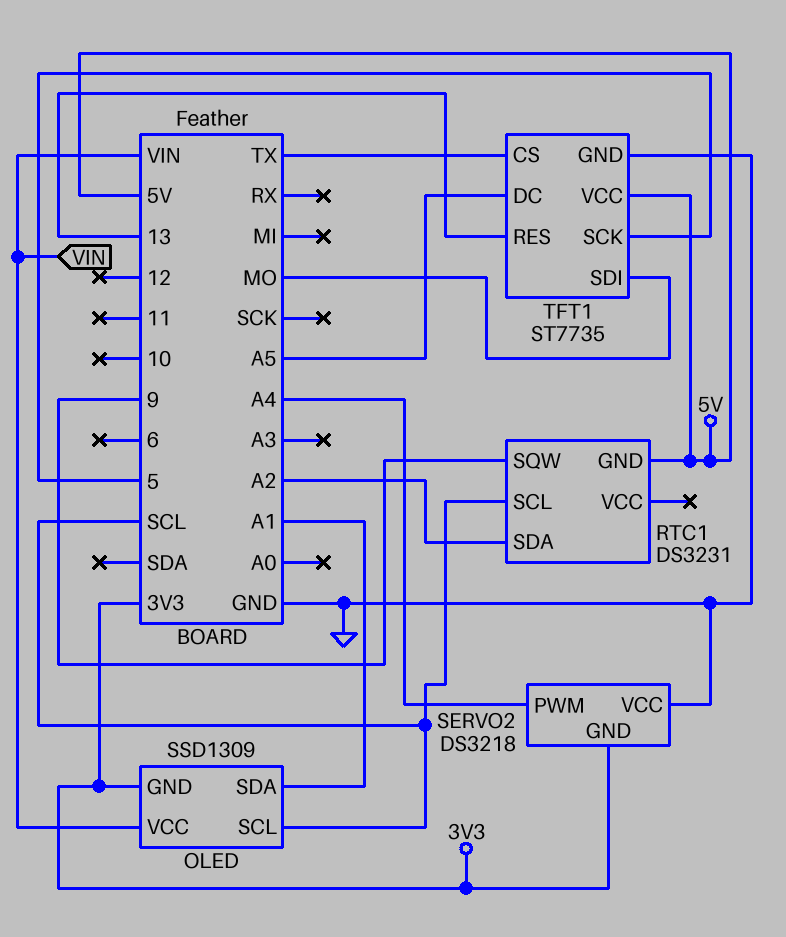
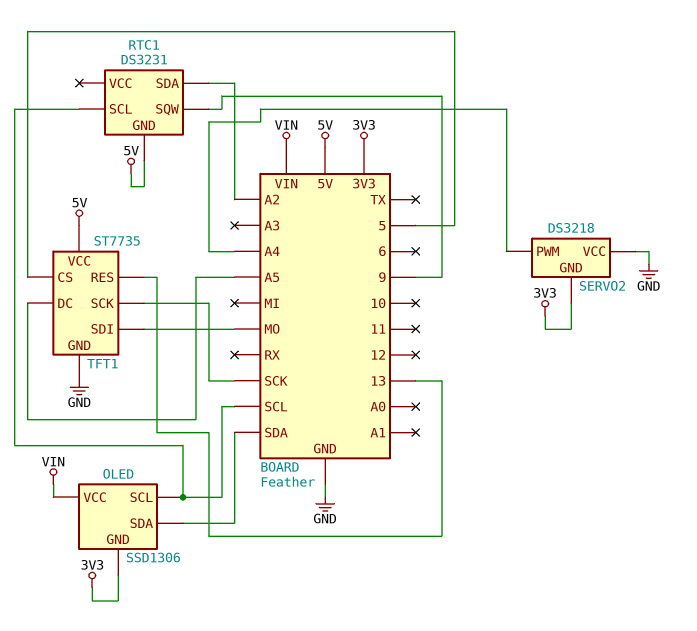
OLED: SSD1309 -> SSD1306
OLED pin SDA: A1 -> SDA
TFT1 pin CS: TX -> 5
TFT1 pin SCK: 5 -> SCK

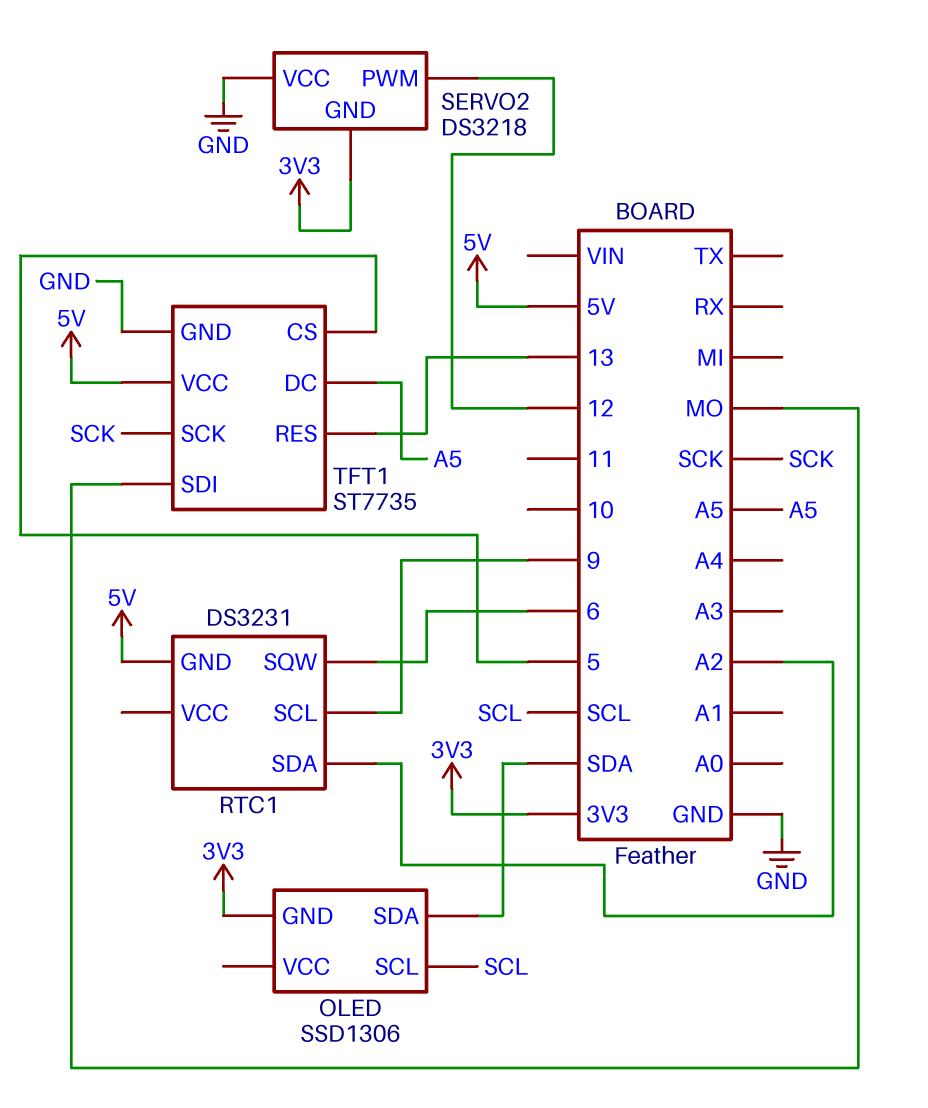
OLED pin VCC: VIN -> none
RTC1 pin SCL: SCL -> 9
RTC1 pin SQW: 9 -> 6
SERVO2 pin PWM: A4 -> 12

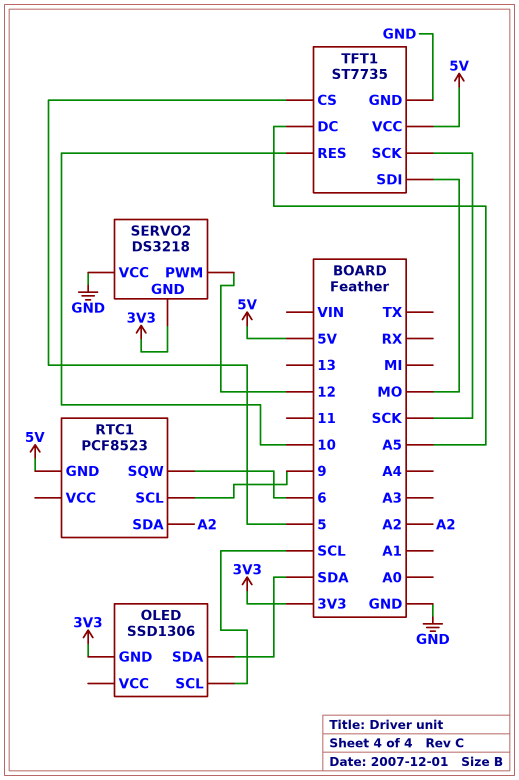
RTC1: DS3231 -> PCF8523
TFT1 pin RES: 13 -> 10

